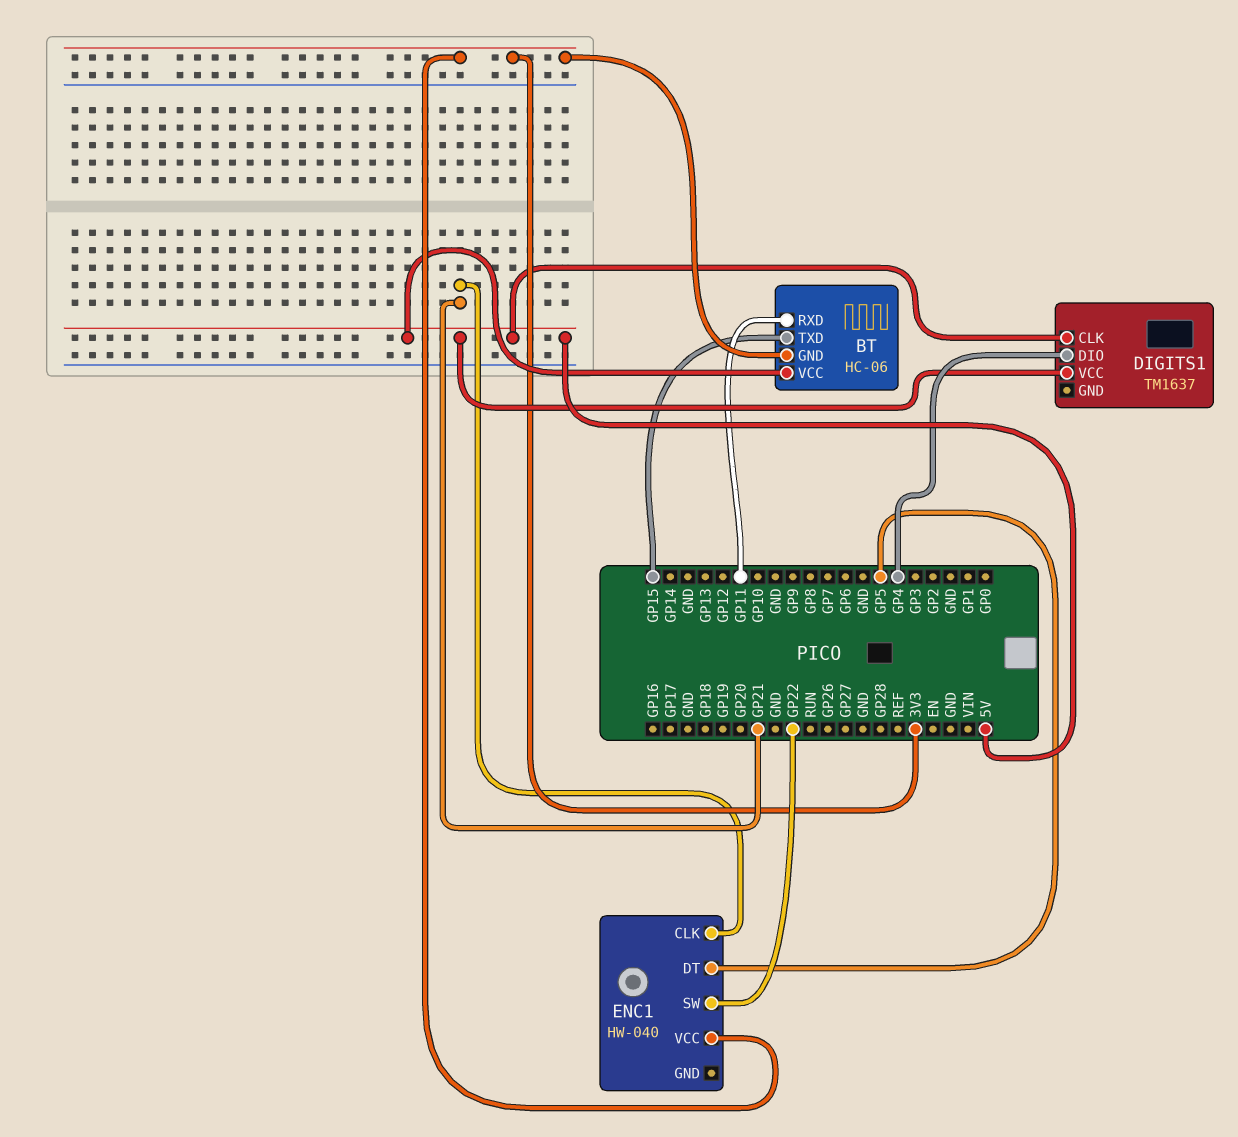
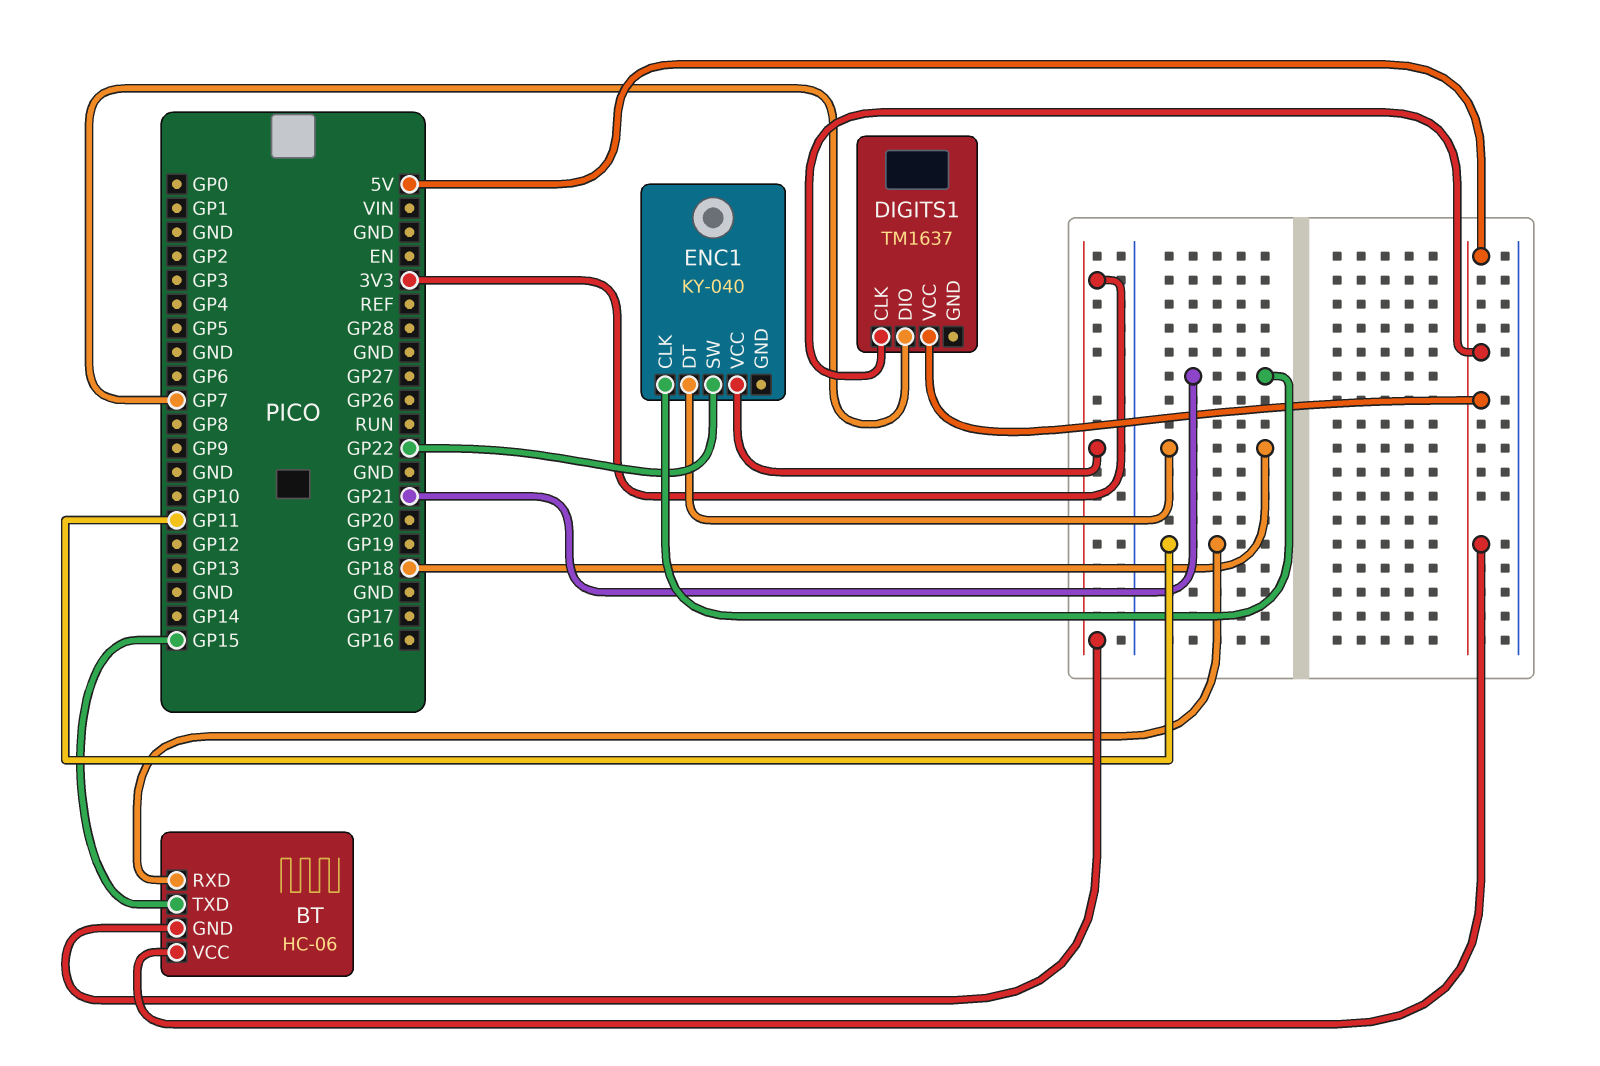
DIGITS1 pin DIO: GP4 -> GP7
ENC1: HW-040 -> KY-040
ENC1 pin DT: GP5 -> GP18

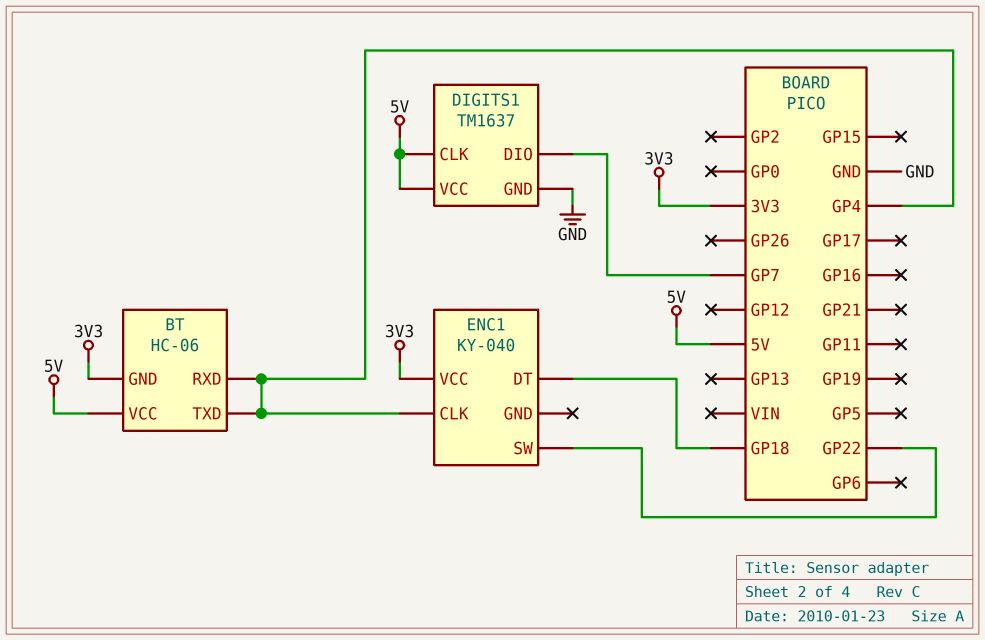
BT pin RXD: GP11 -> GP4
BT pin TXD: GP15 -> GP4
DIGITS1 pin GND: none -> GND
ENC1 pin CLK: GP21 -> GP4

